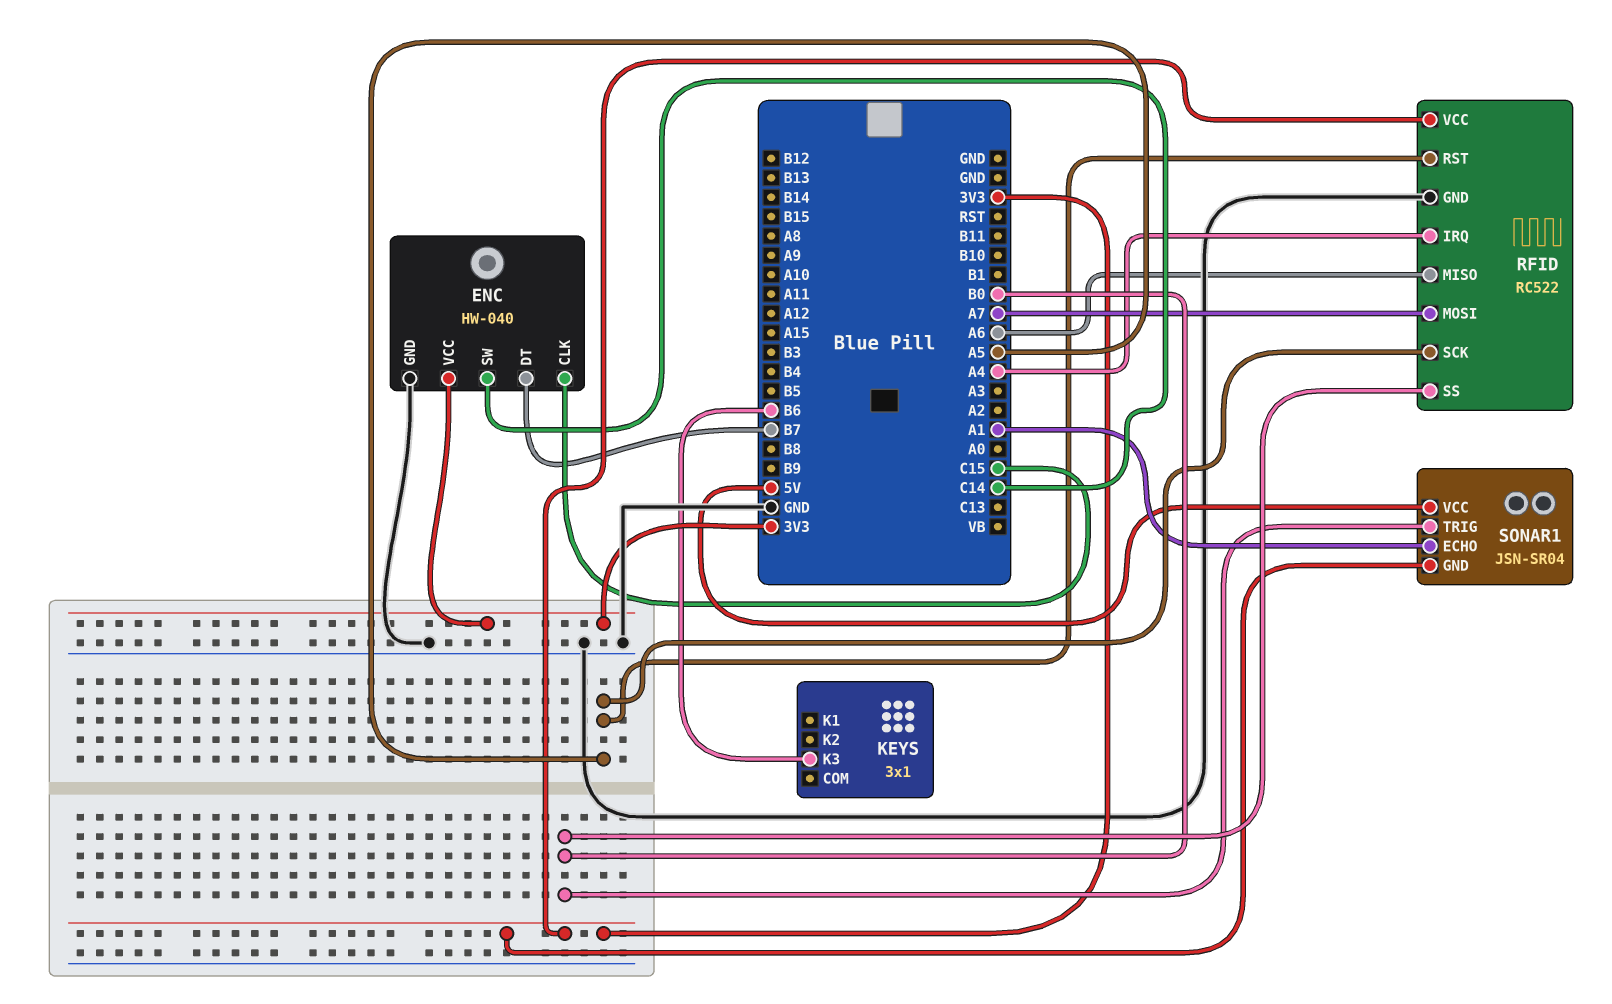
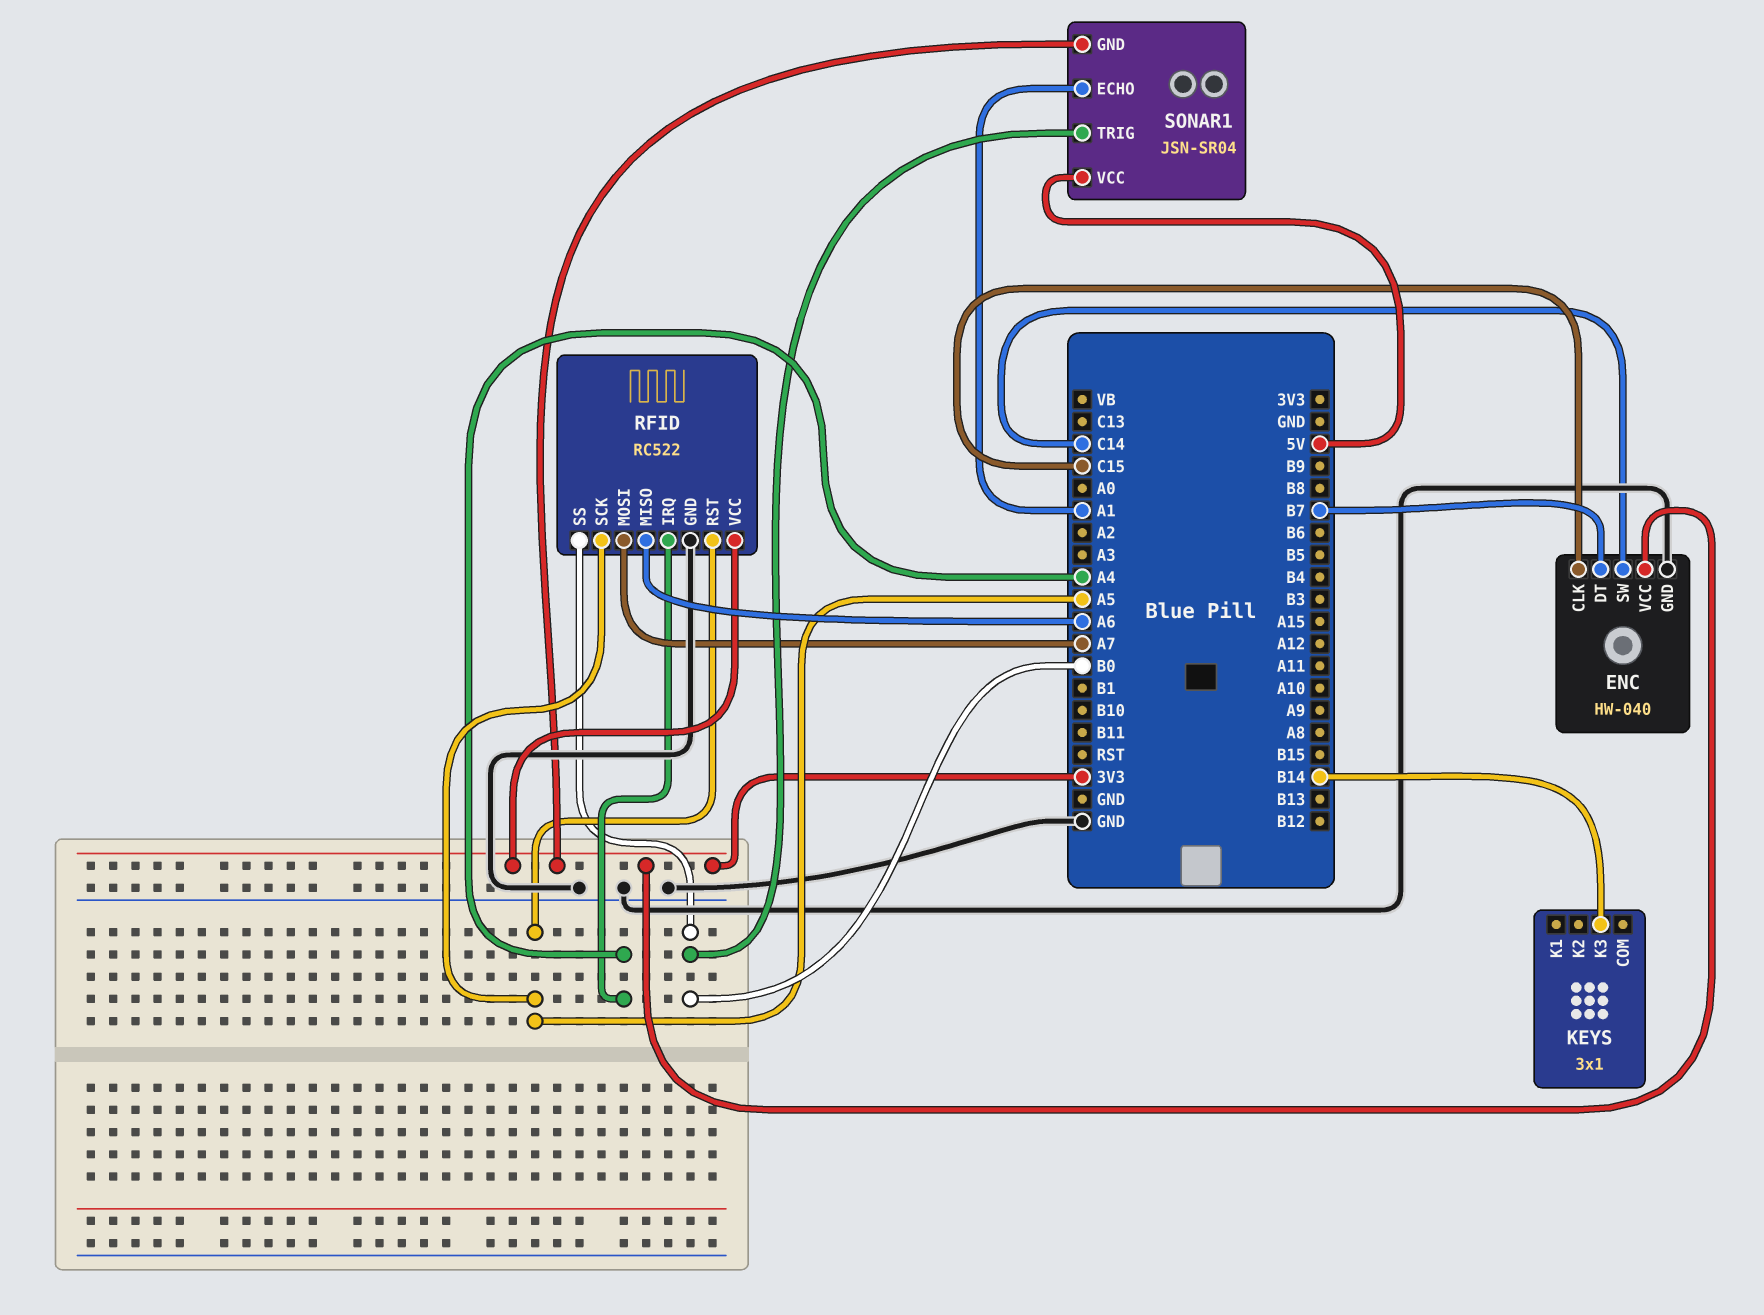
KEYS pin K3: B6 -> B14

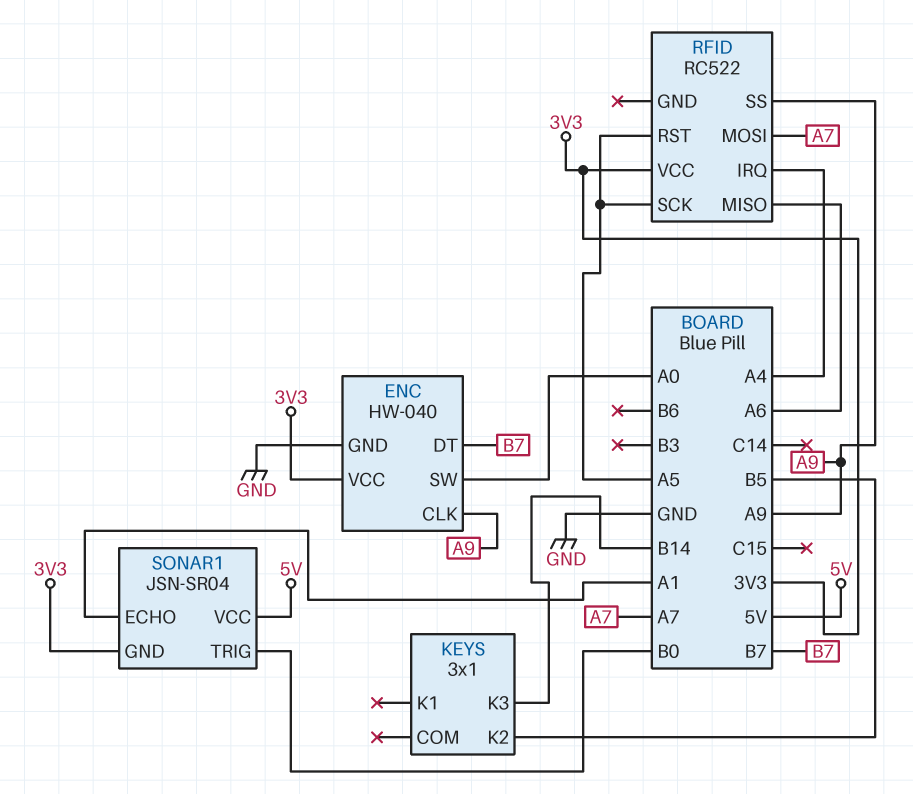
ENC pin CLK: C15 -> A9
ENC pin SW: C14 -> A0
KEYS pin K2: none -> B5
RFID pin GND: GND -> none
RFID pin SS: B0 -> A9

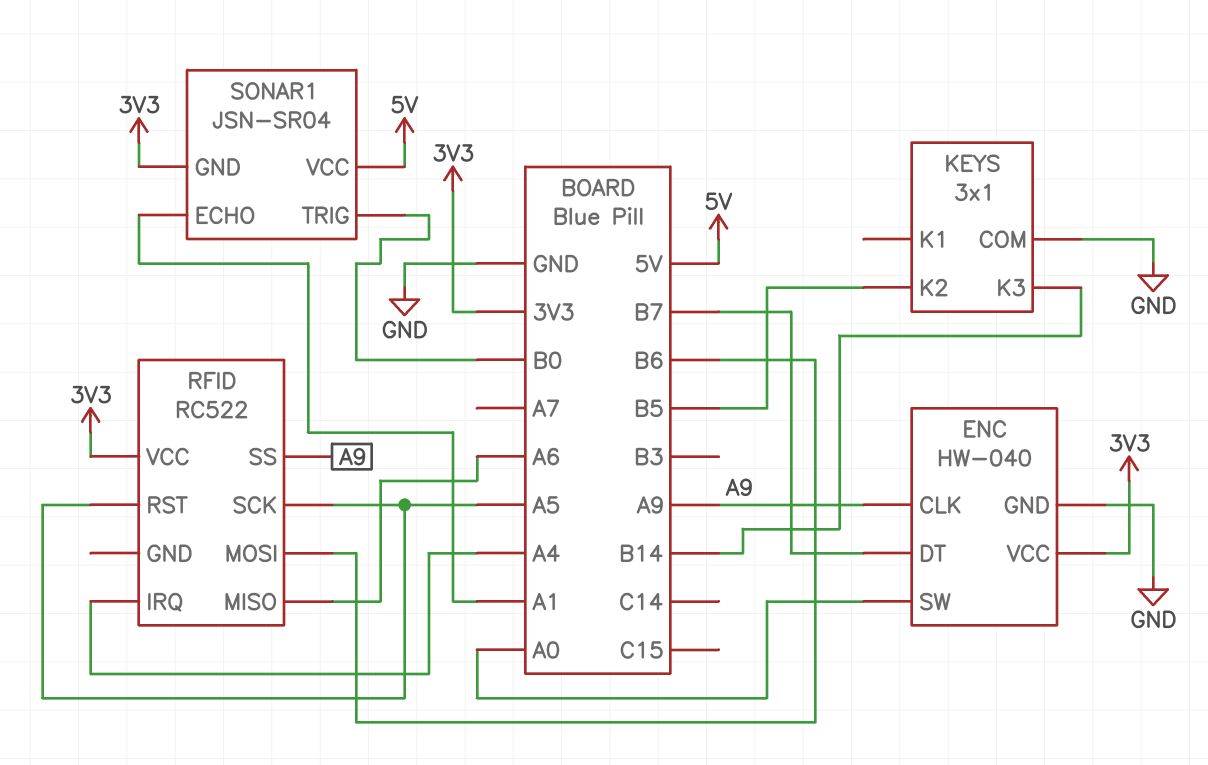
KEYS pin COM: none -> GND
RFID pin MOSI: A7 -> B6

